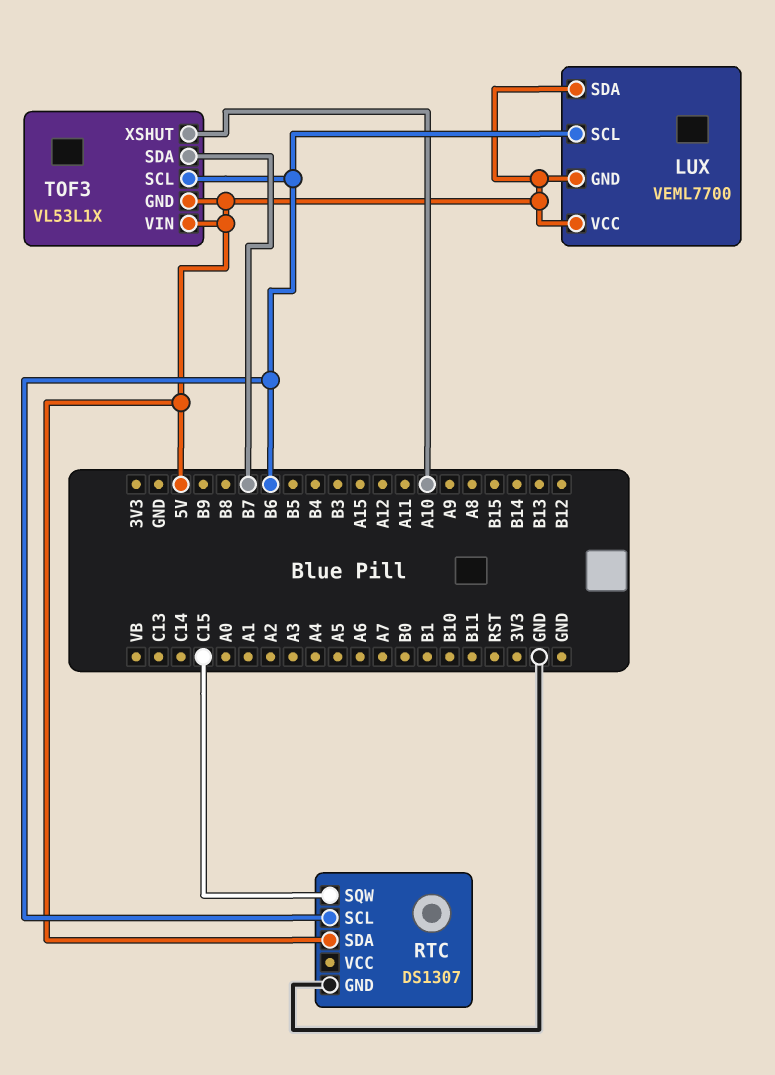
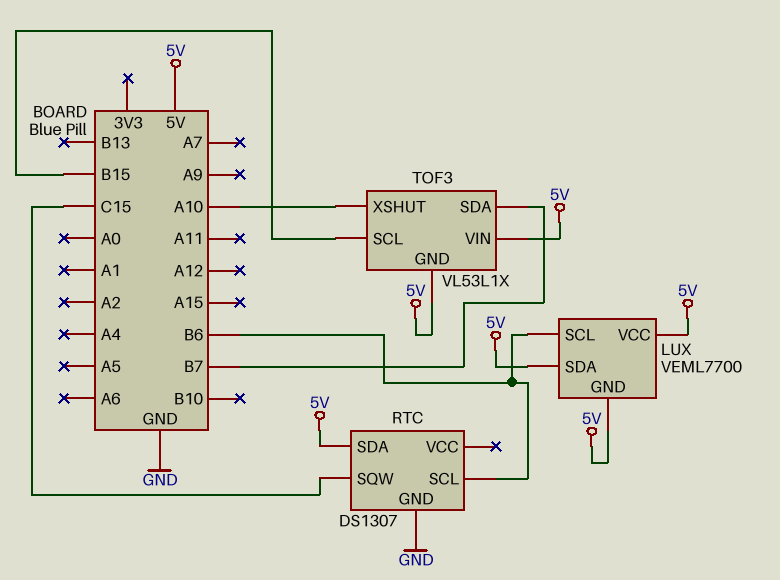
TOF3 pin SCL: B6 -> B15

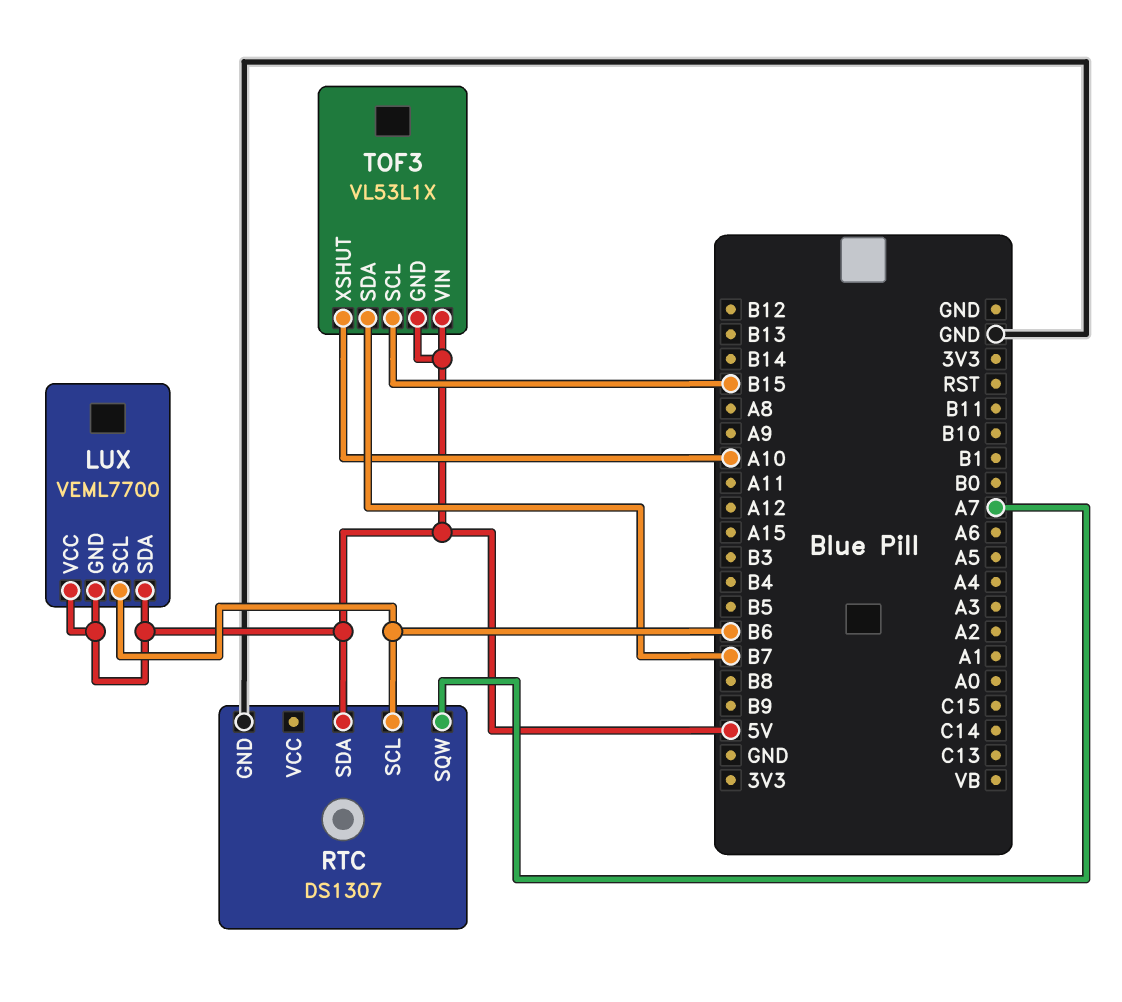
RTC pin SQW: C15 -> A7

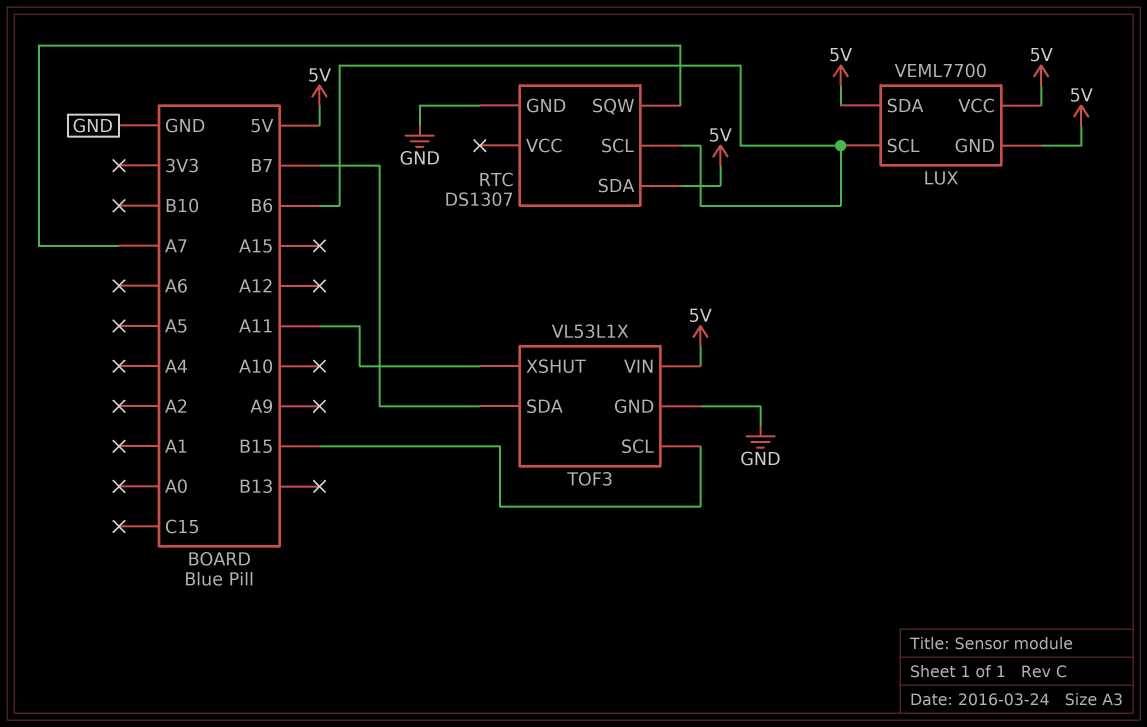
TOF3 pin GND: 5V -> GND
TOF3 pin XSHUT: A10 -> A11

